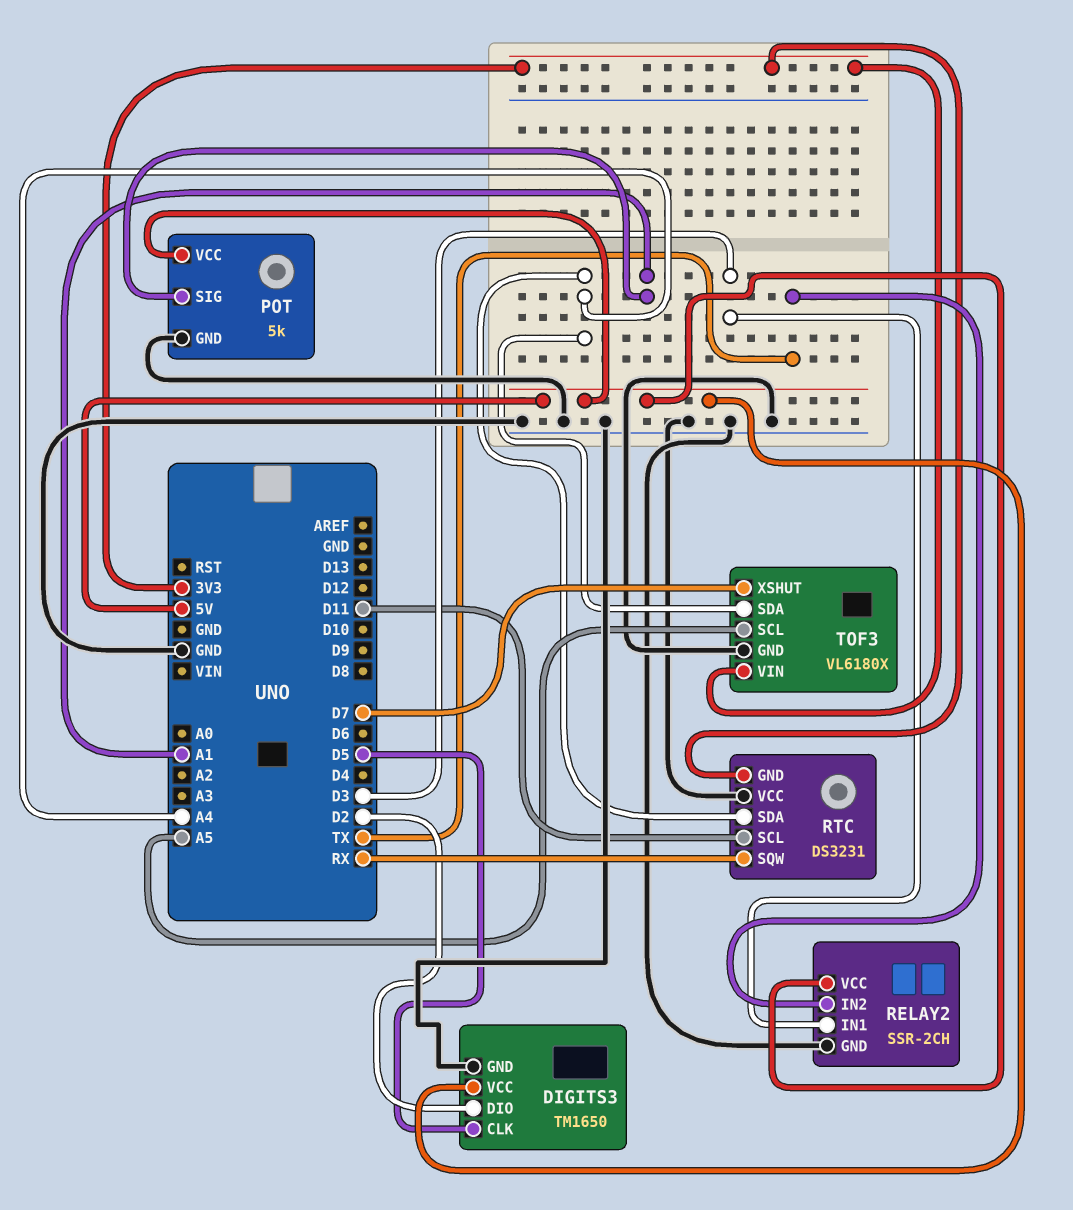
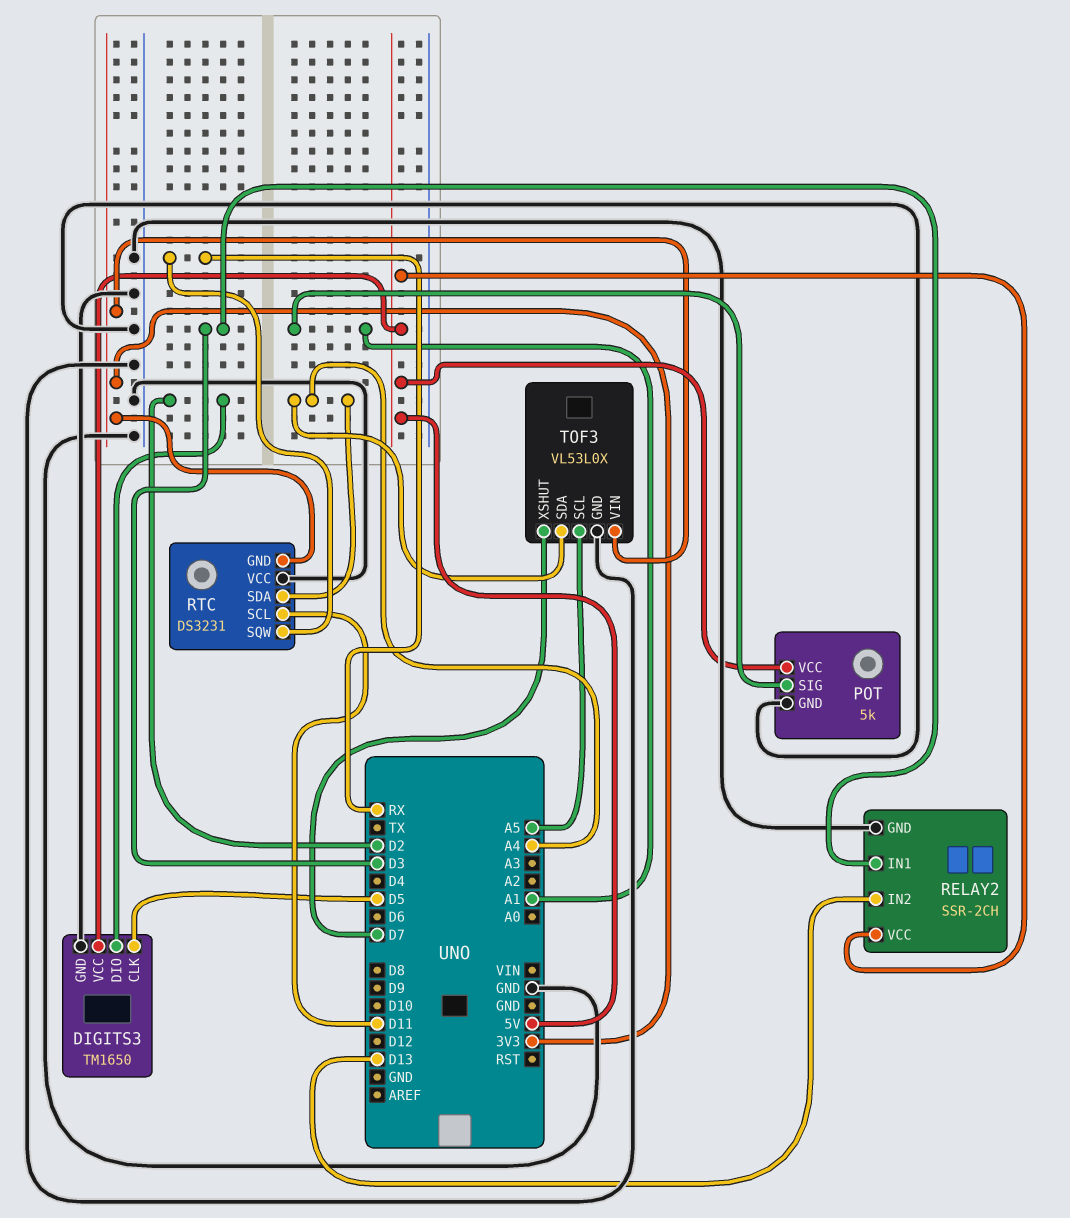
RELAY2 pin IN2: TX -> D13
TOF3: VL6180X -> VL53L0X

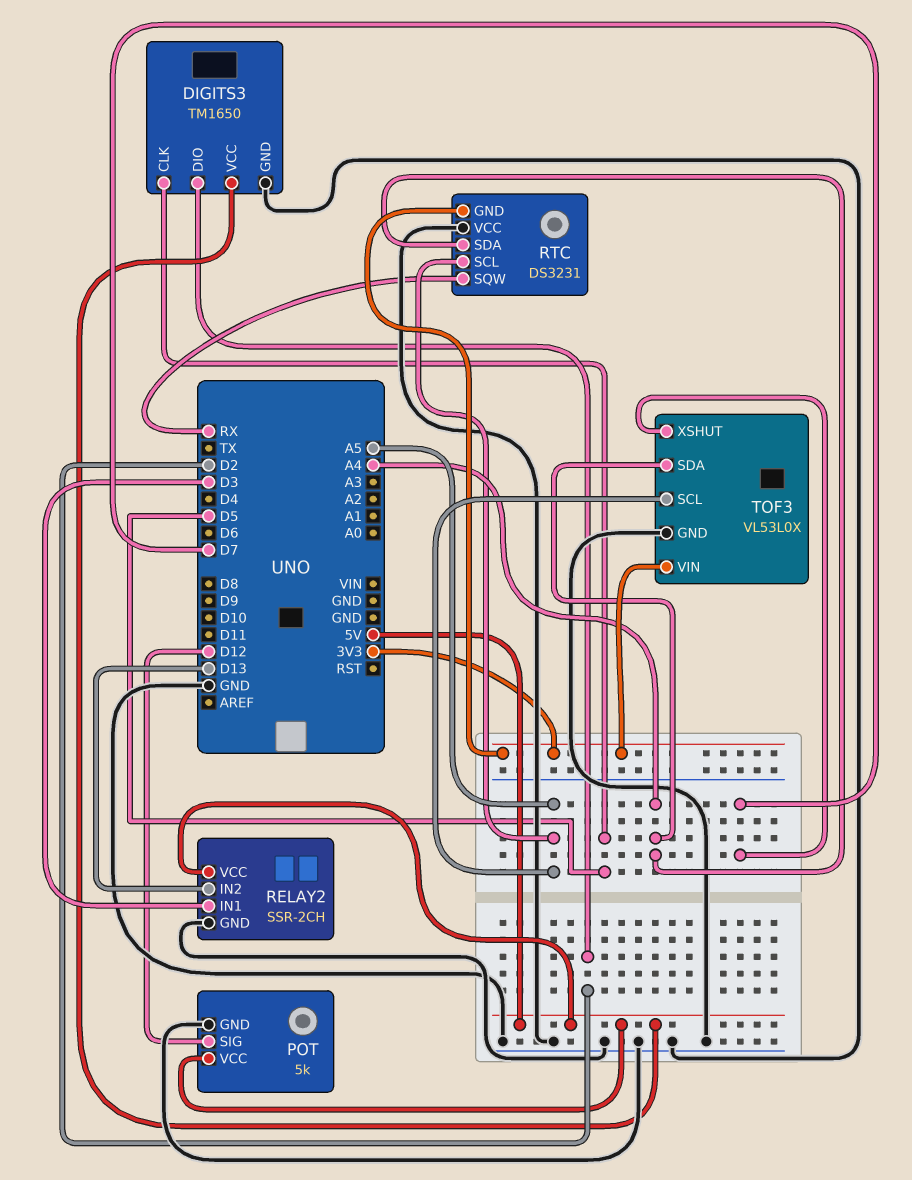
POT pin SIG: A1 -> D12
RTC pin SCL: D11 -> A5

